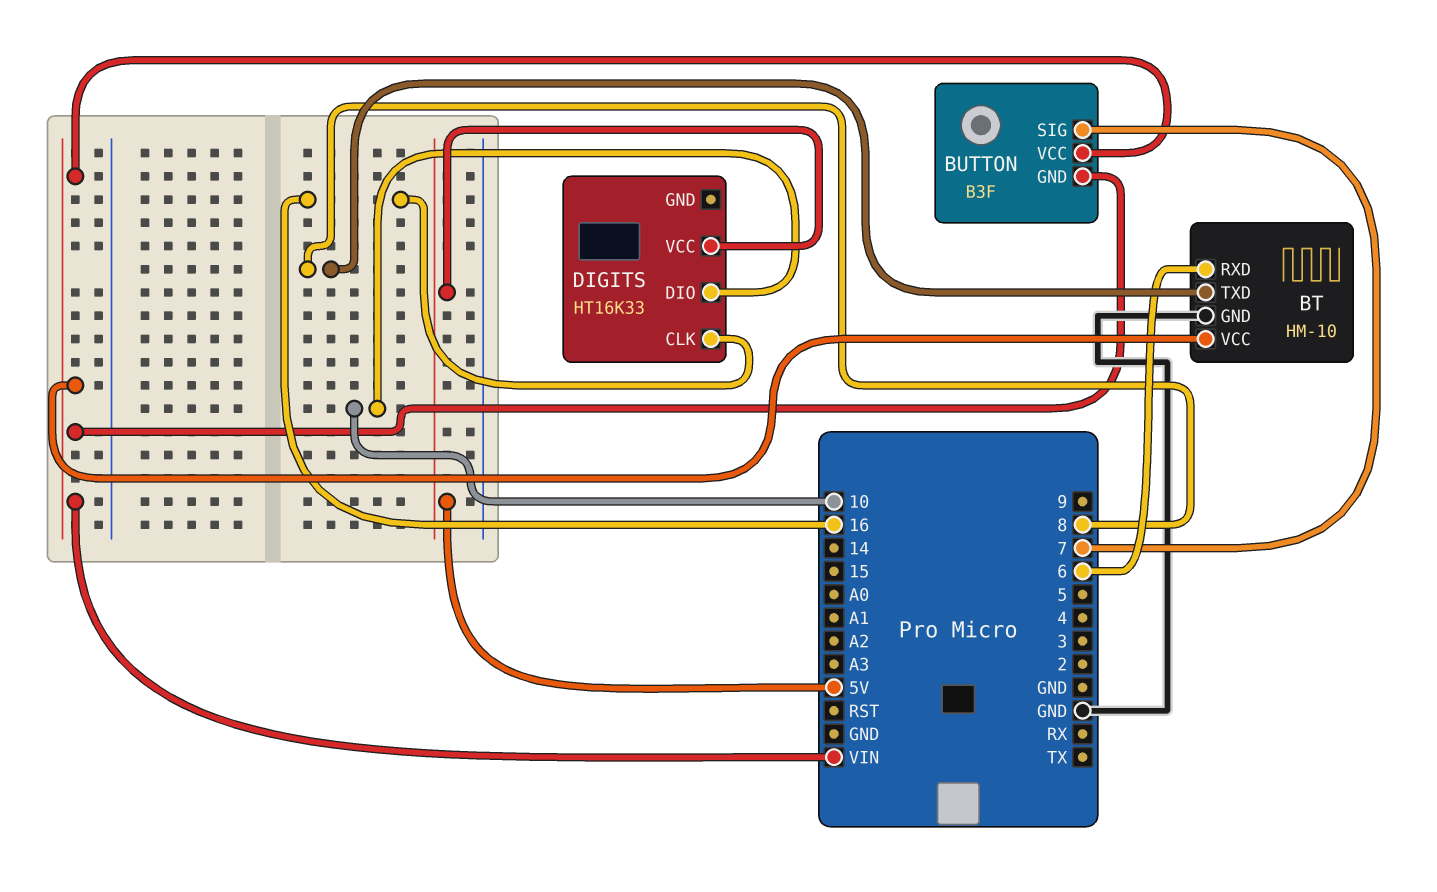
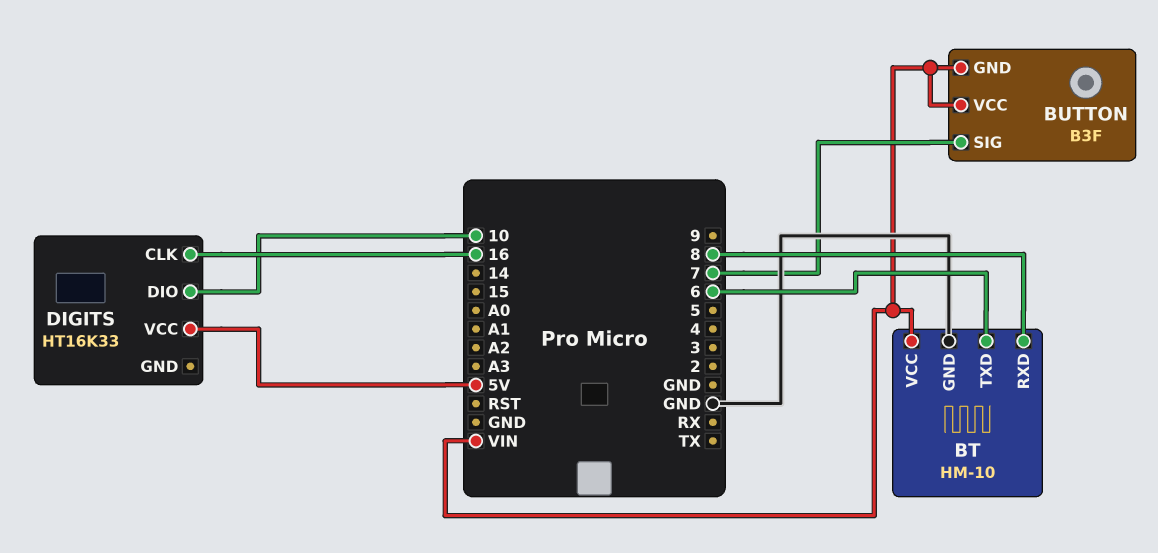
BT pin RXD: 6 -> 8
BT pin TXD: 8 -> 6

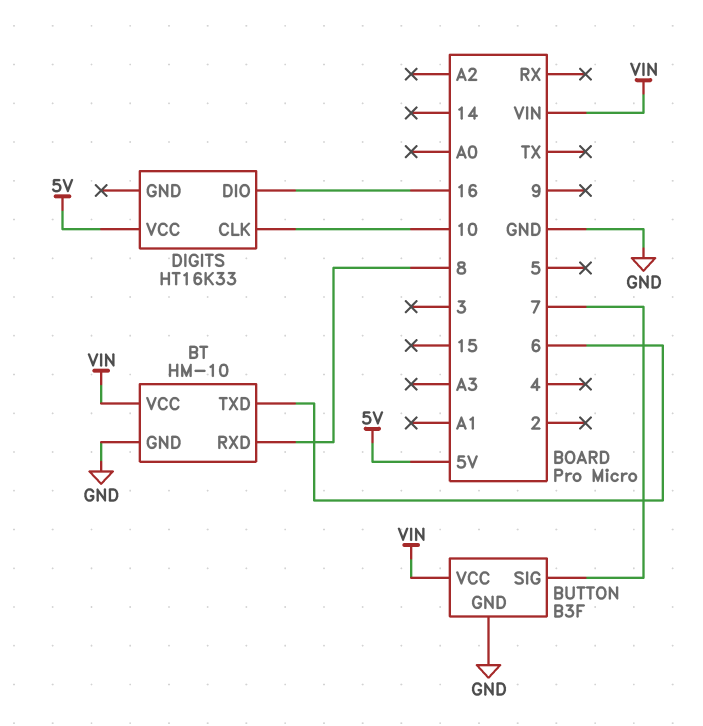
BUTTON pin GND: VIN -> GND
DIGITS pin CLK: 16 -> 10
DIGITS pin DIO: 10 -> 16

